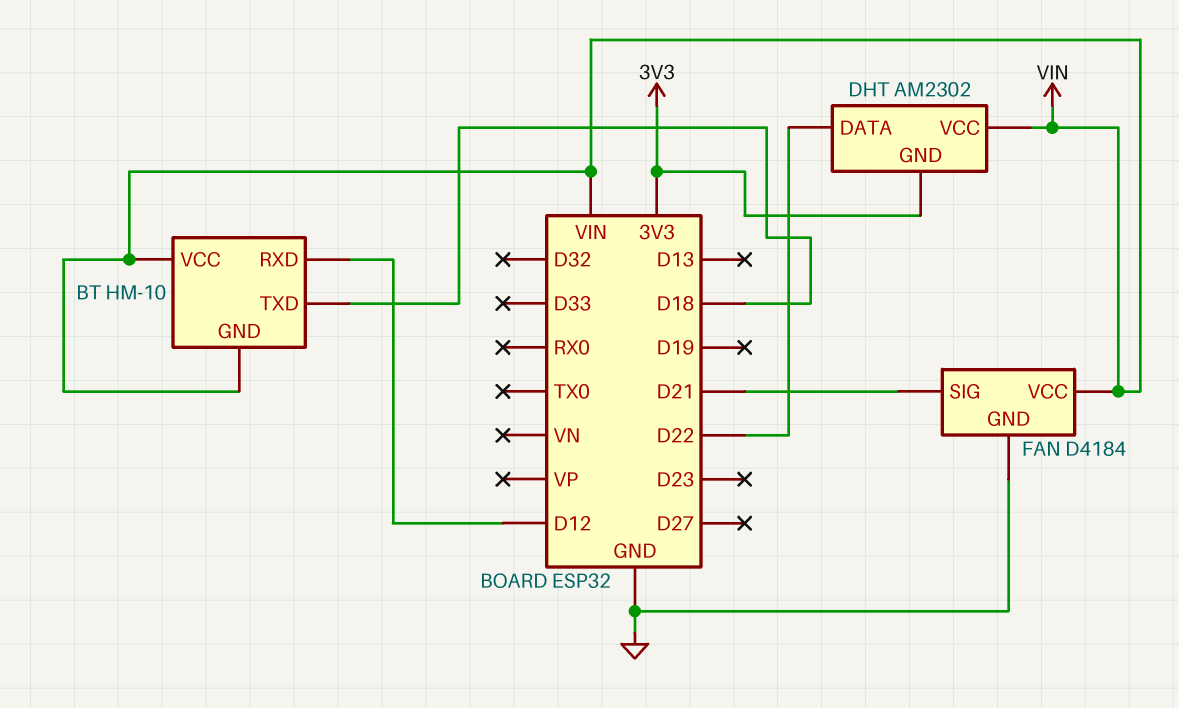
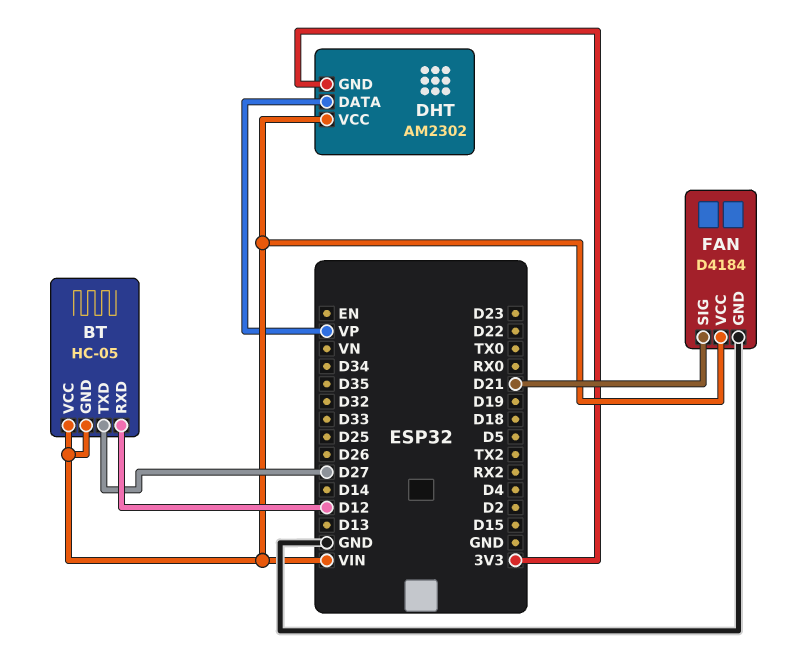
BT: HM-10 -> HC-05
BT pin TXD: D18 -> D27
DHT pin DATA: D22 -> VP

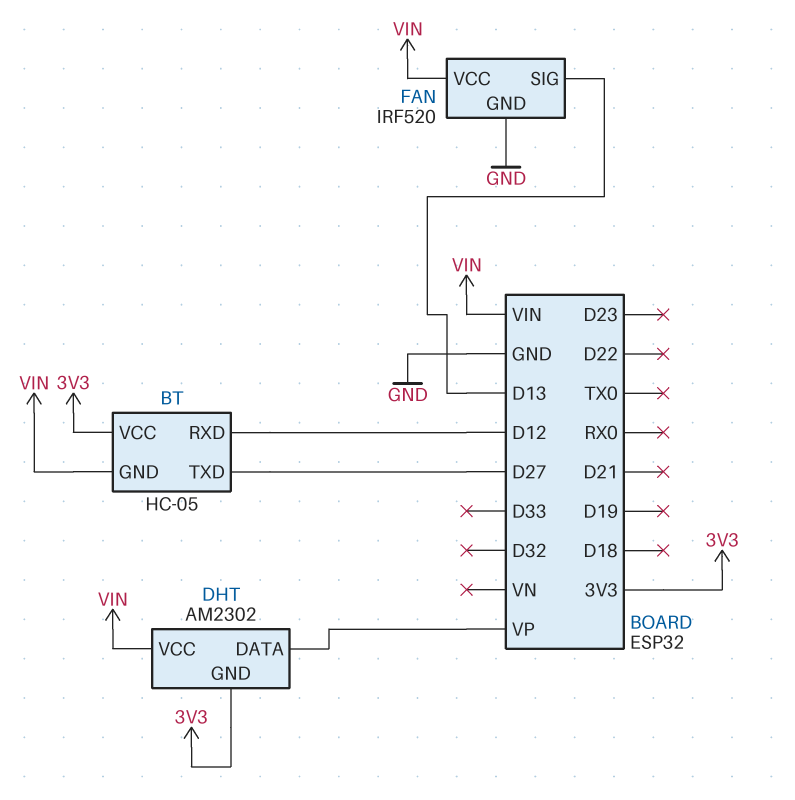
BT pin VCC: VIN -> 3V3
FAN: D4184 -> IRF520
FAN pin SIG: D21 -> D13

